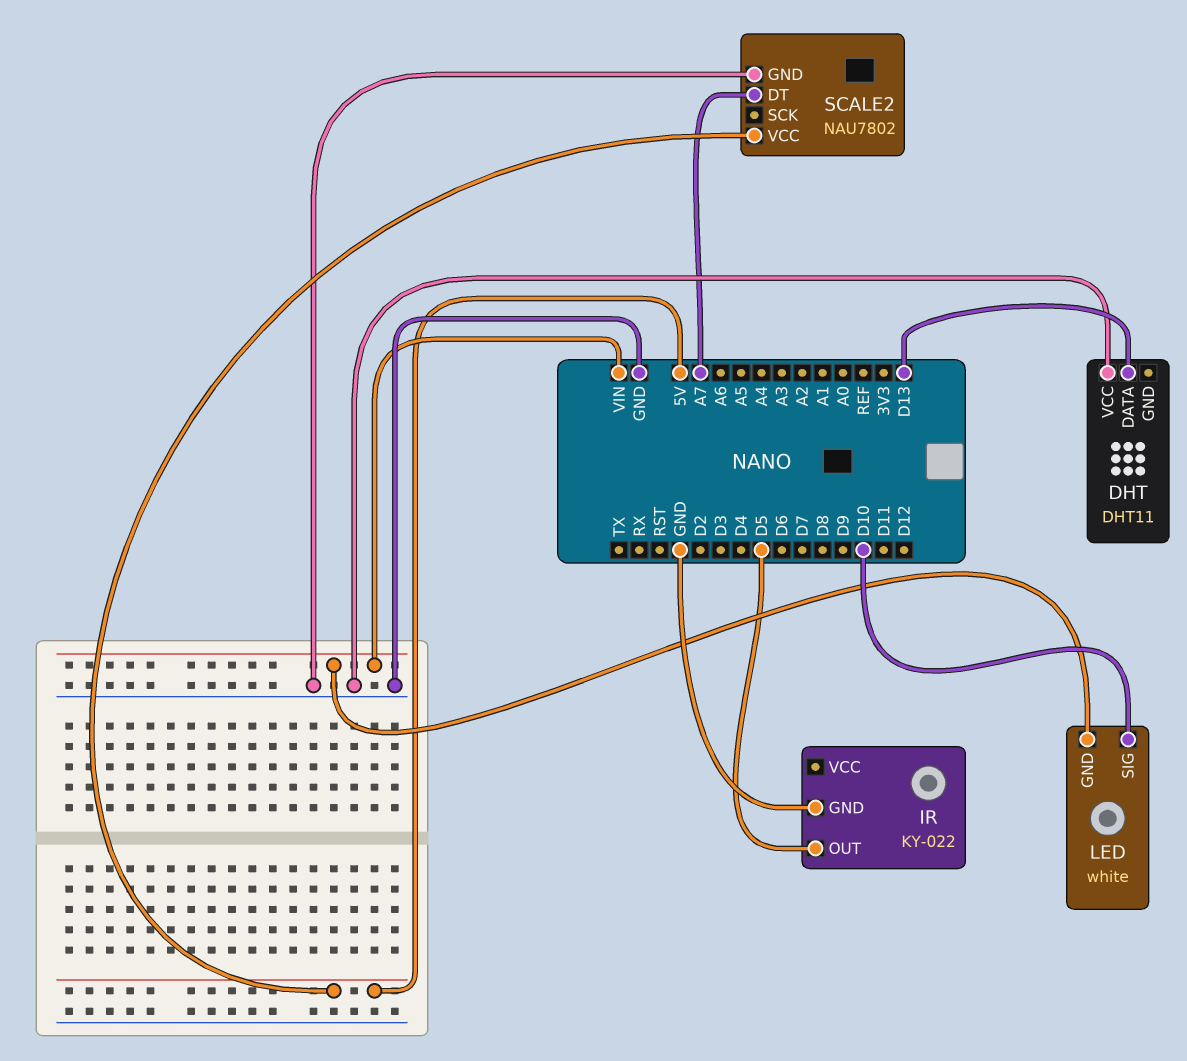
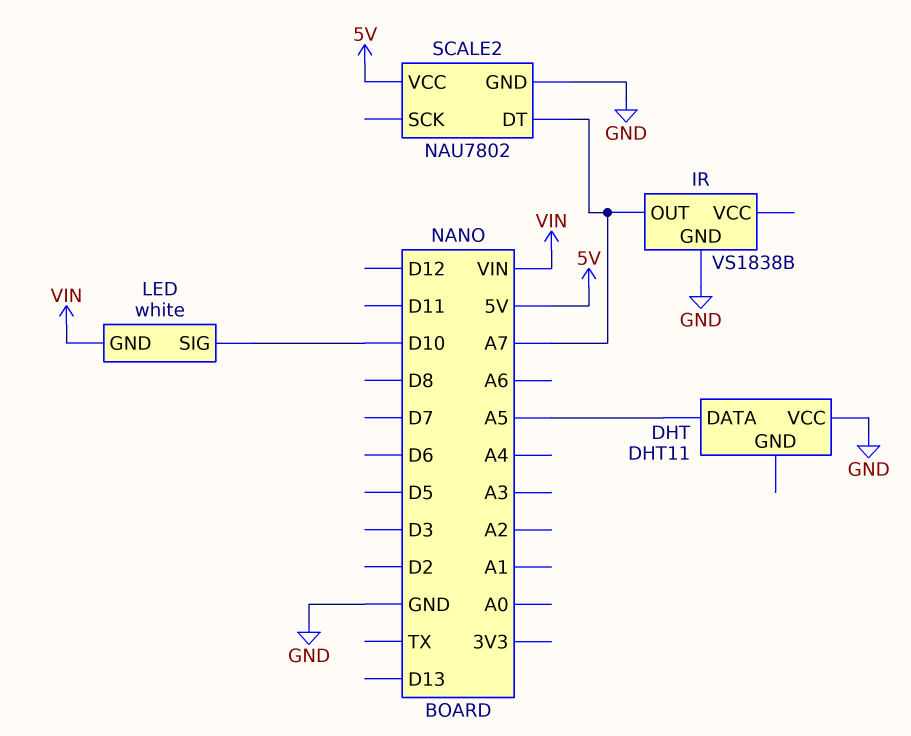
DHT pin DATA: D13 -> A5
IR: KY-022 -> VS1838B
IR pin OUT: D5 -> A7

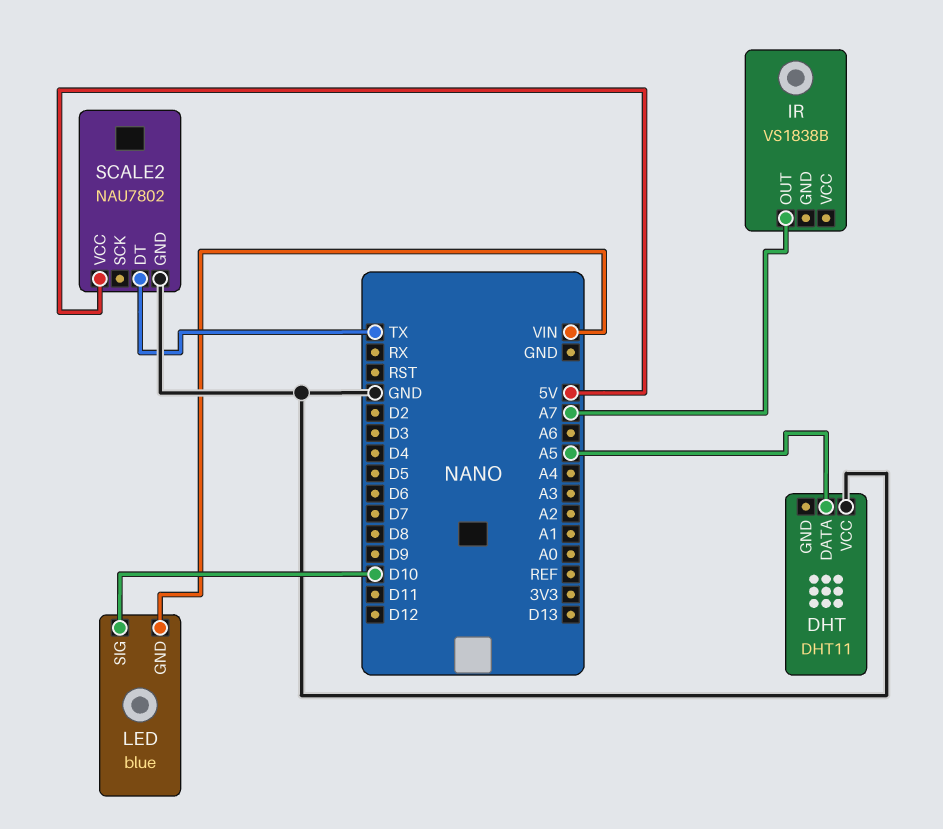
IR pin GND: GND -> none
LED: white -> blue
SCALE2 pin DT: A7 -> TX

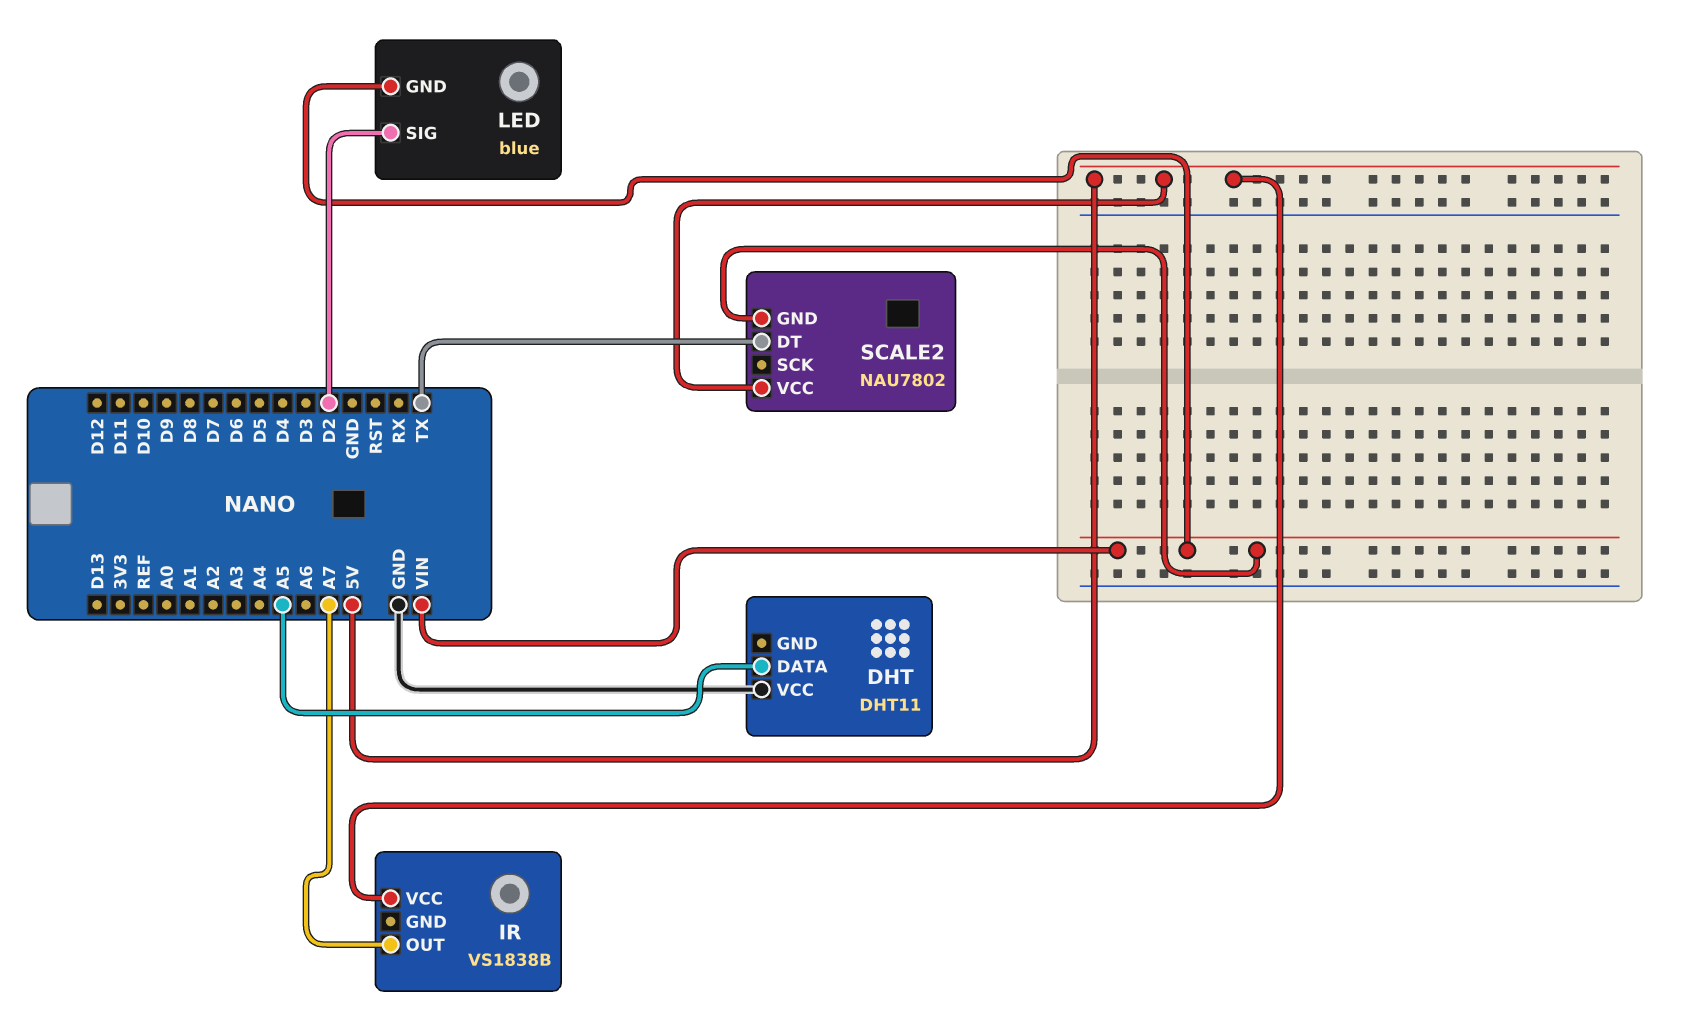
IR pin VCC: none -> 5V
LED pin SIG: D10 -> D2
SCALE2 pin GND: GND -> VIN

